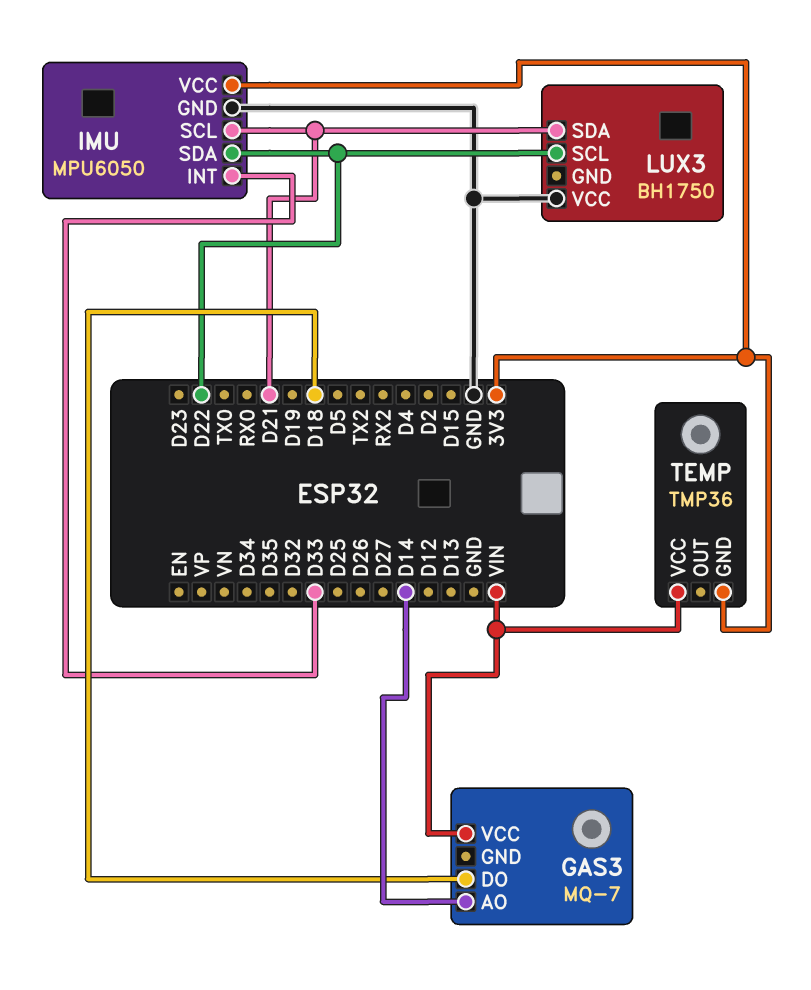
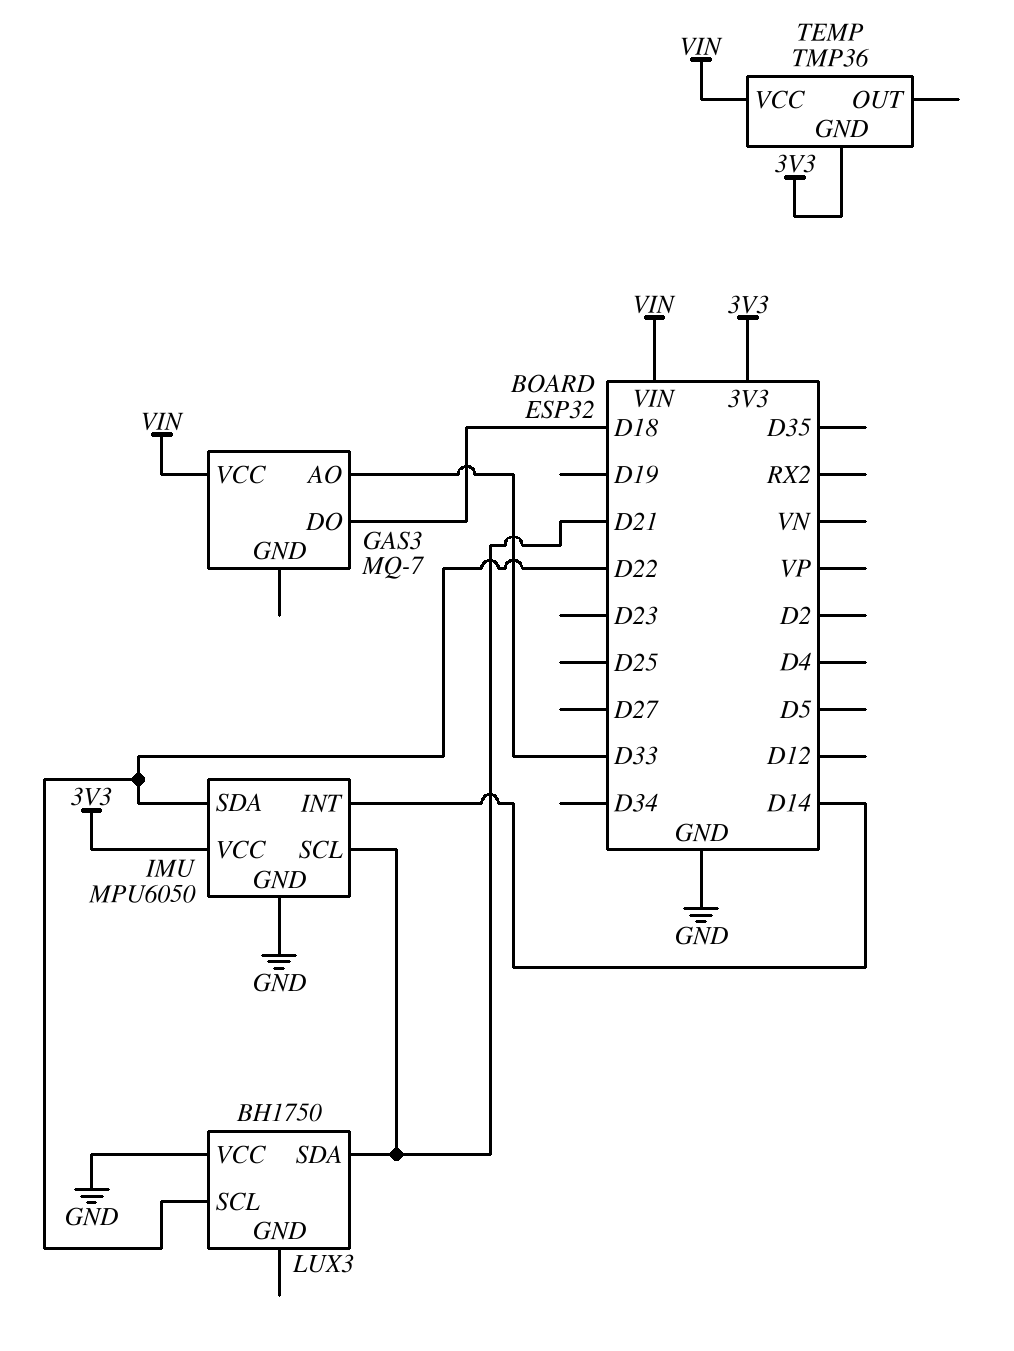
GAS3 pin AO: D14 -> D33
IMU pin INT: D33 -> D14

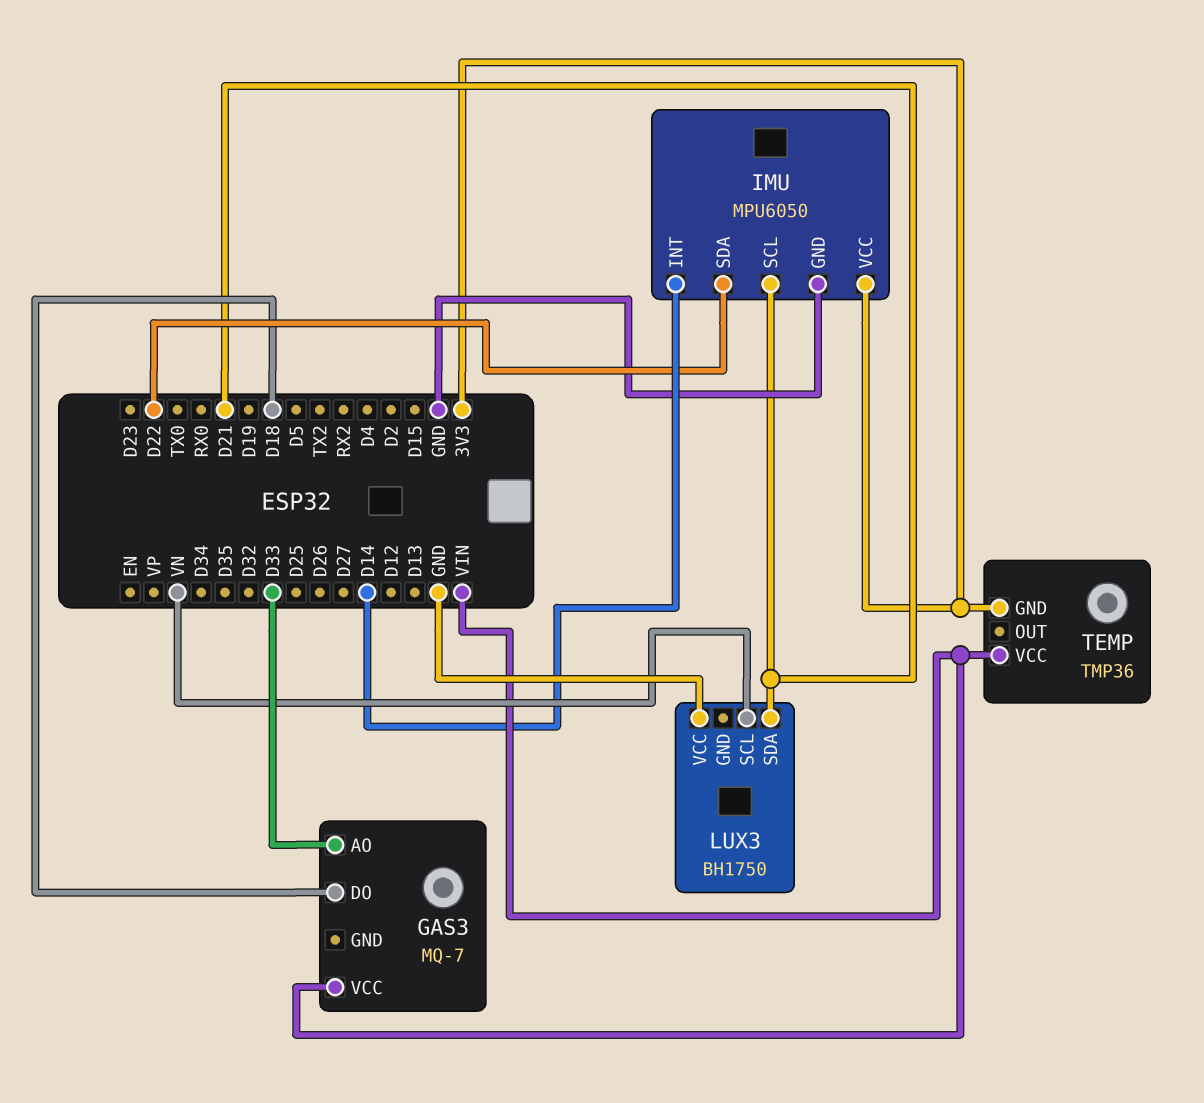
LUX3 pin SCL: D22 -> VN

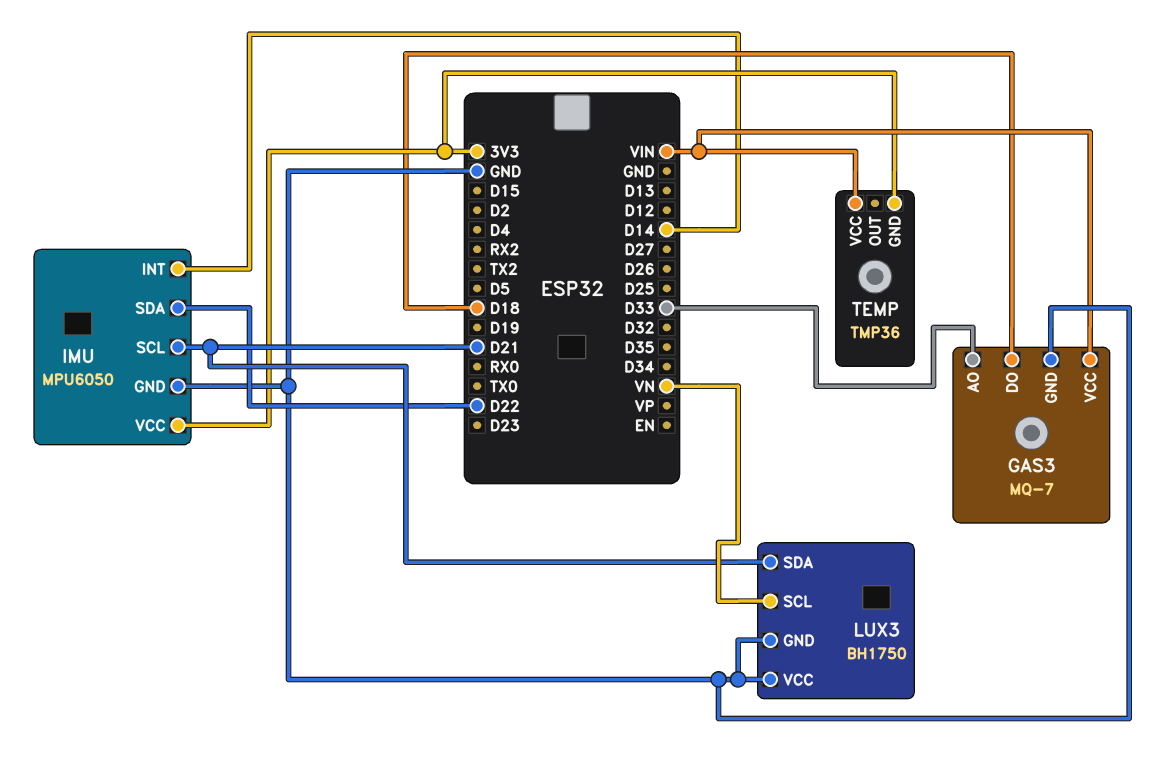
GAS3 pin GND: none -> GND
LUX3 pin GND: none -> GND

